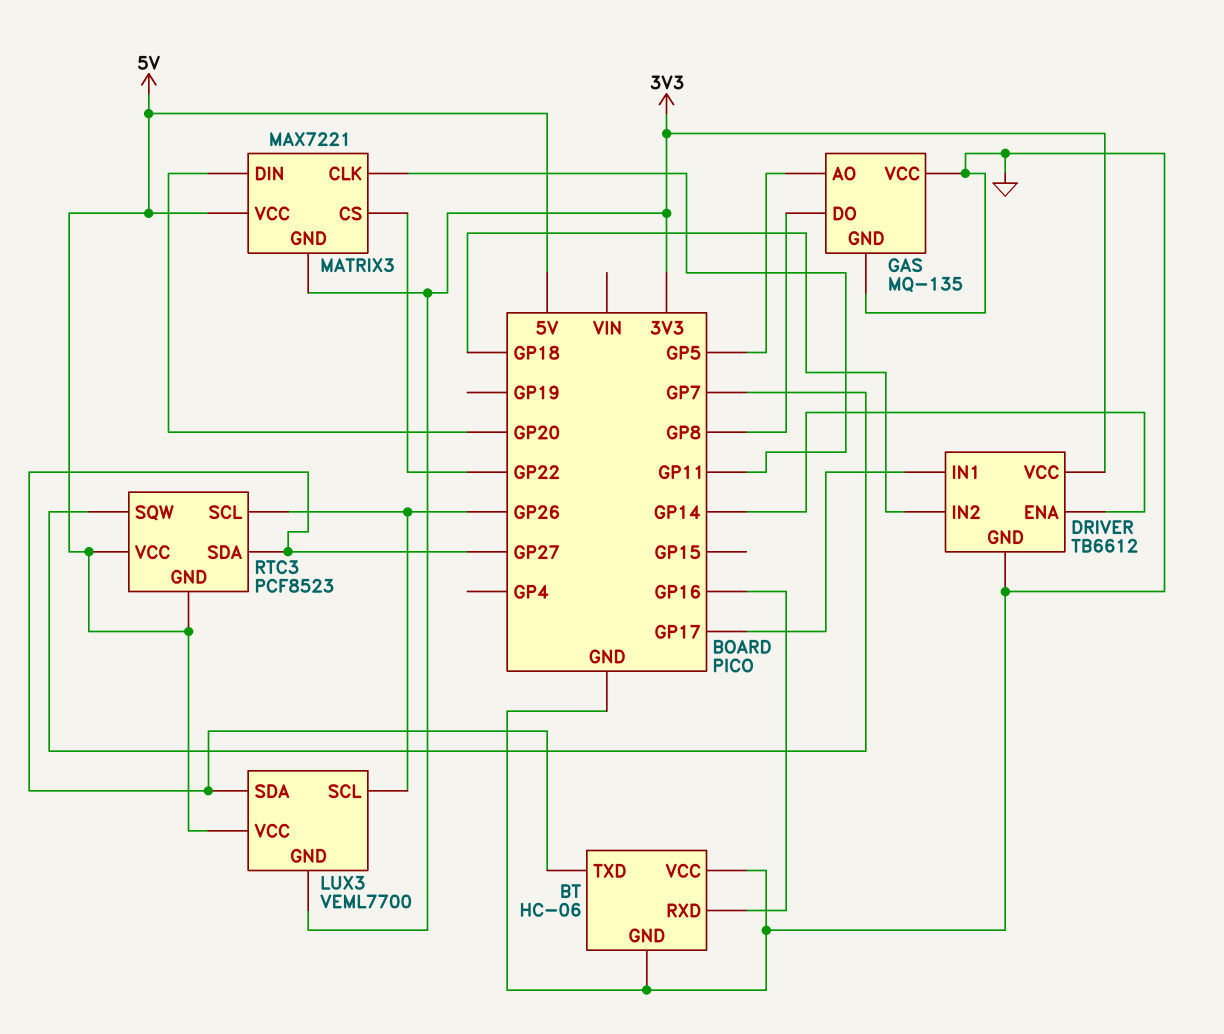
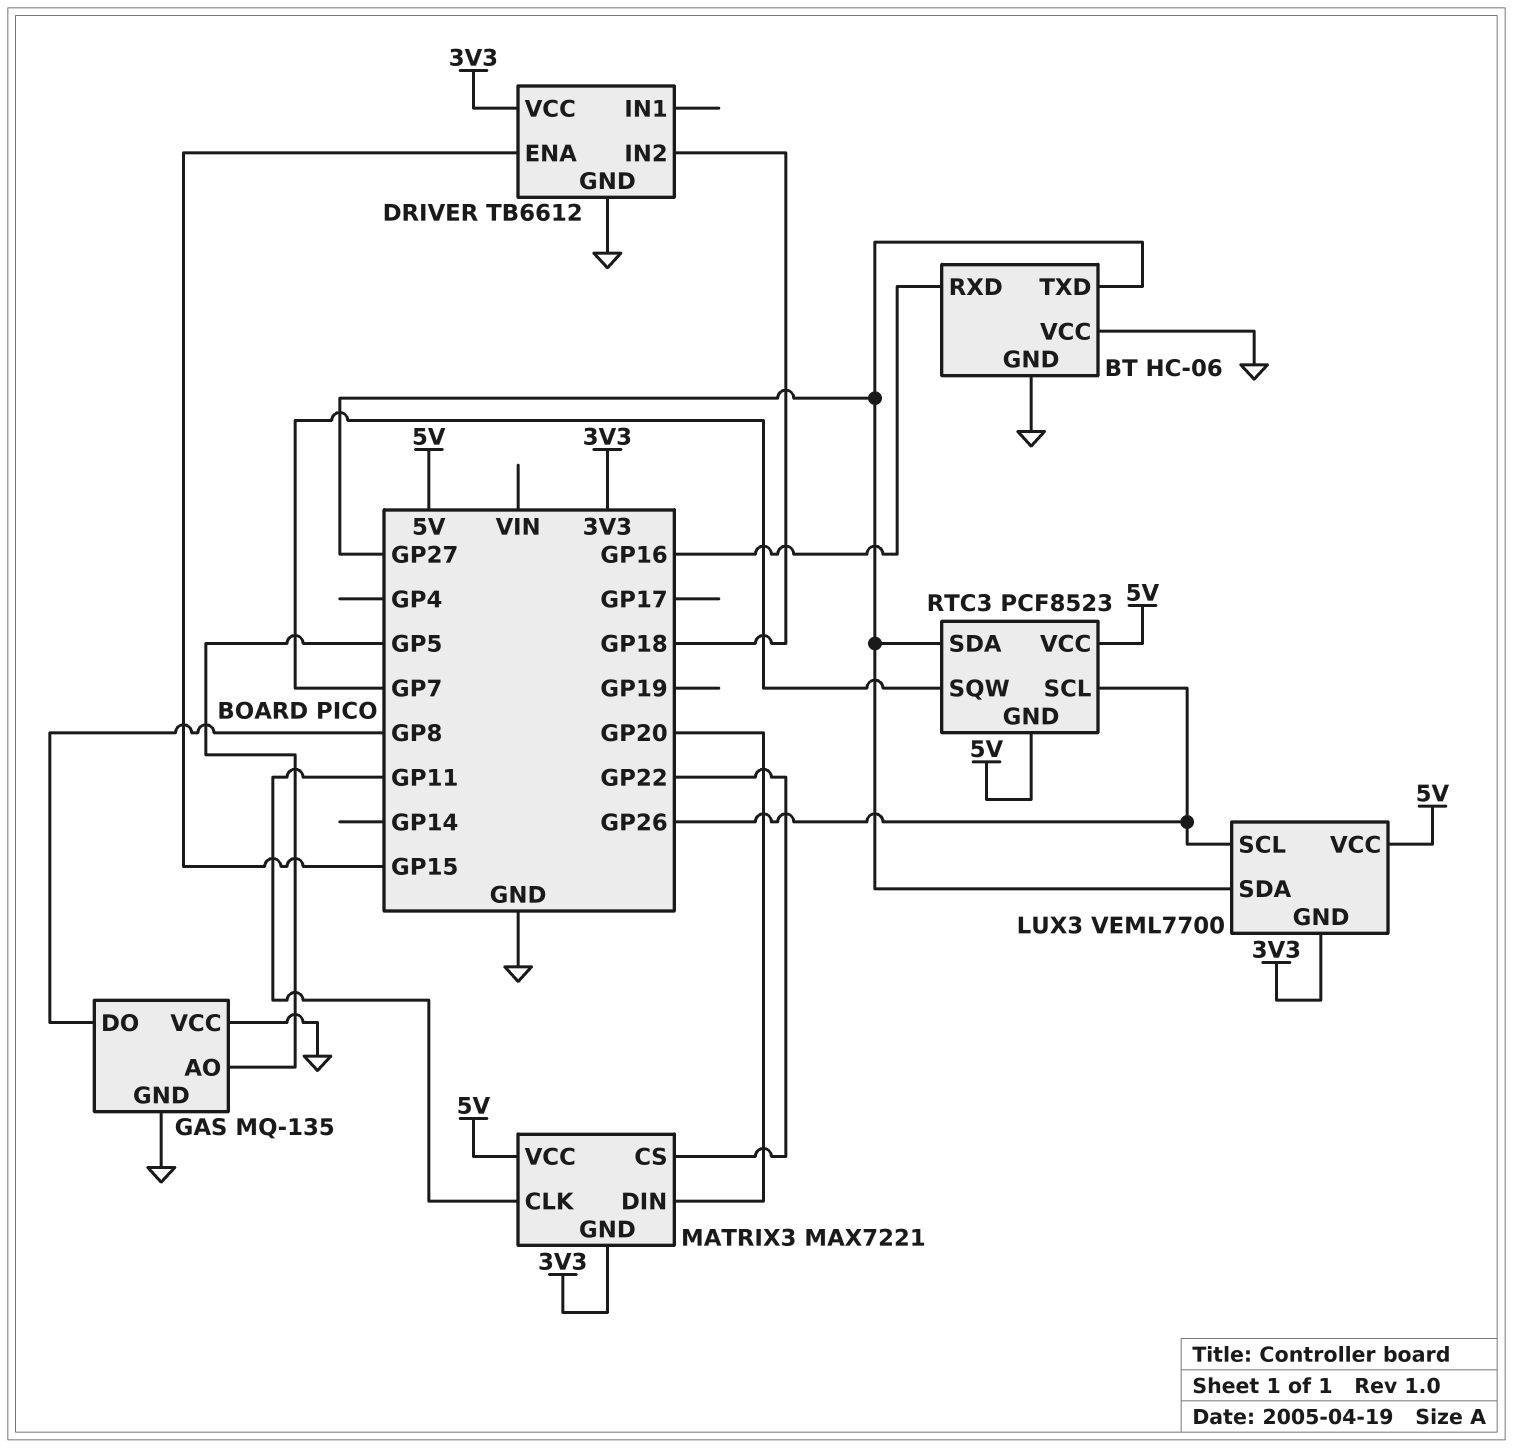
DRIVER pin ENA: GP14 -> GP15
DRIVER pin IN1: GP17 -> none

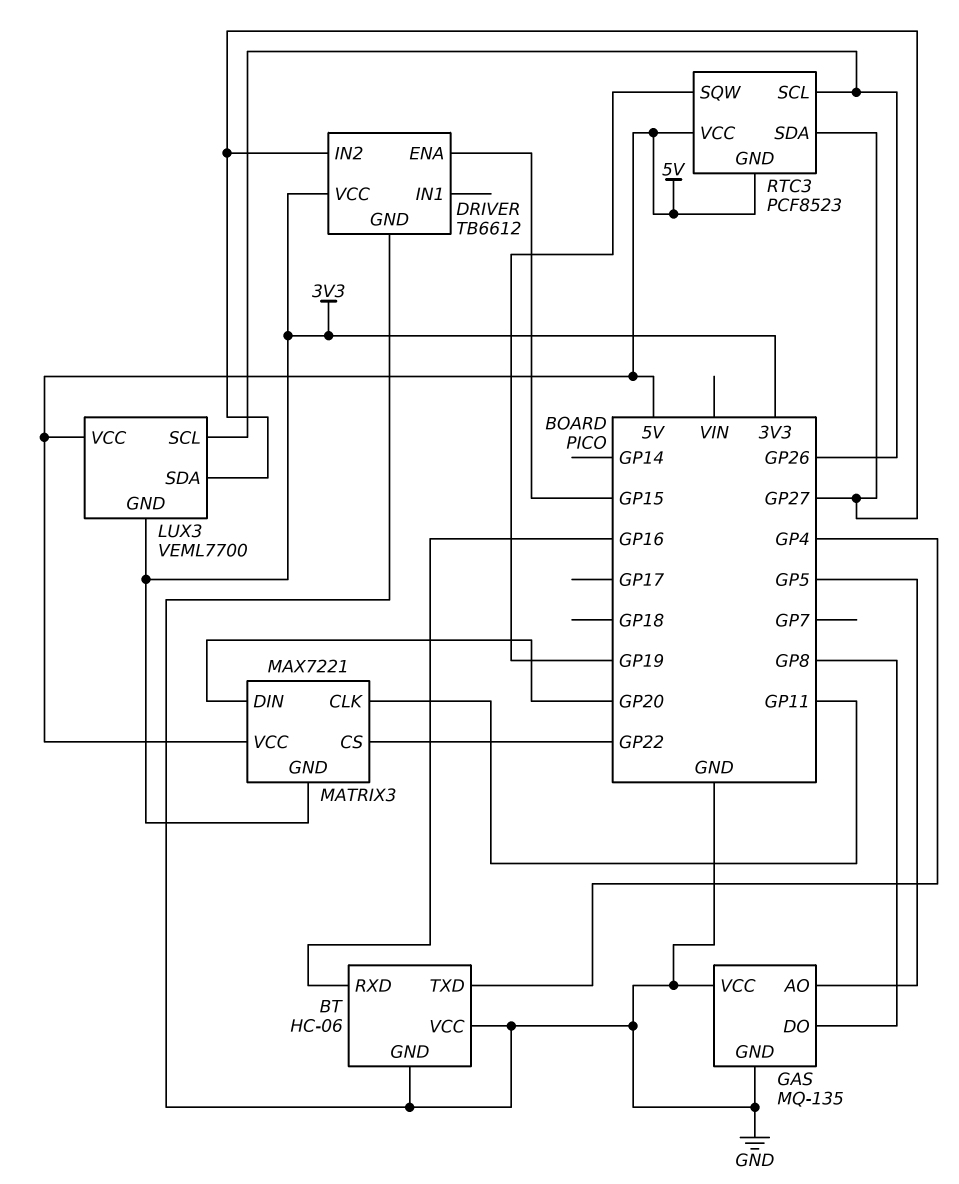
BT pin TXD: GP27 -> GP4
DRIVER pin IN2: GP18 -> GP27
RTC3 pin SQW: GP7 -> GP19

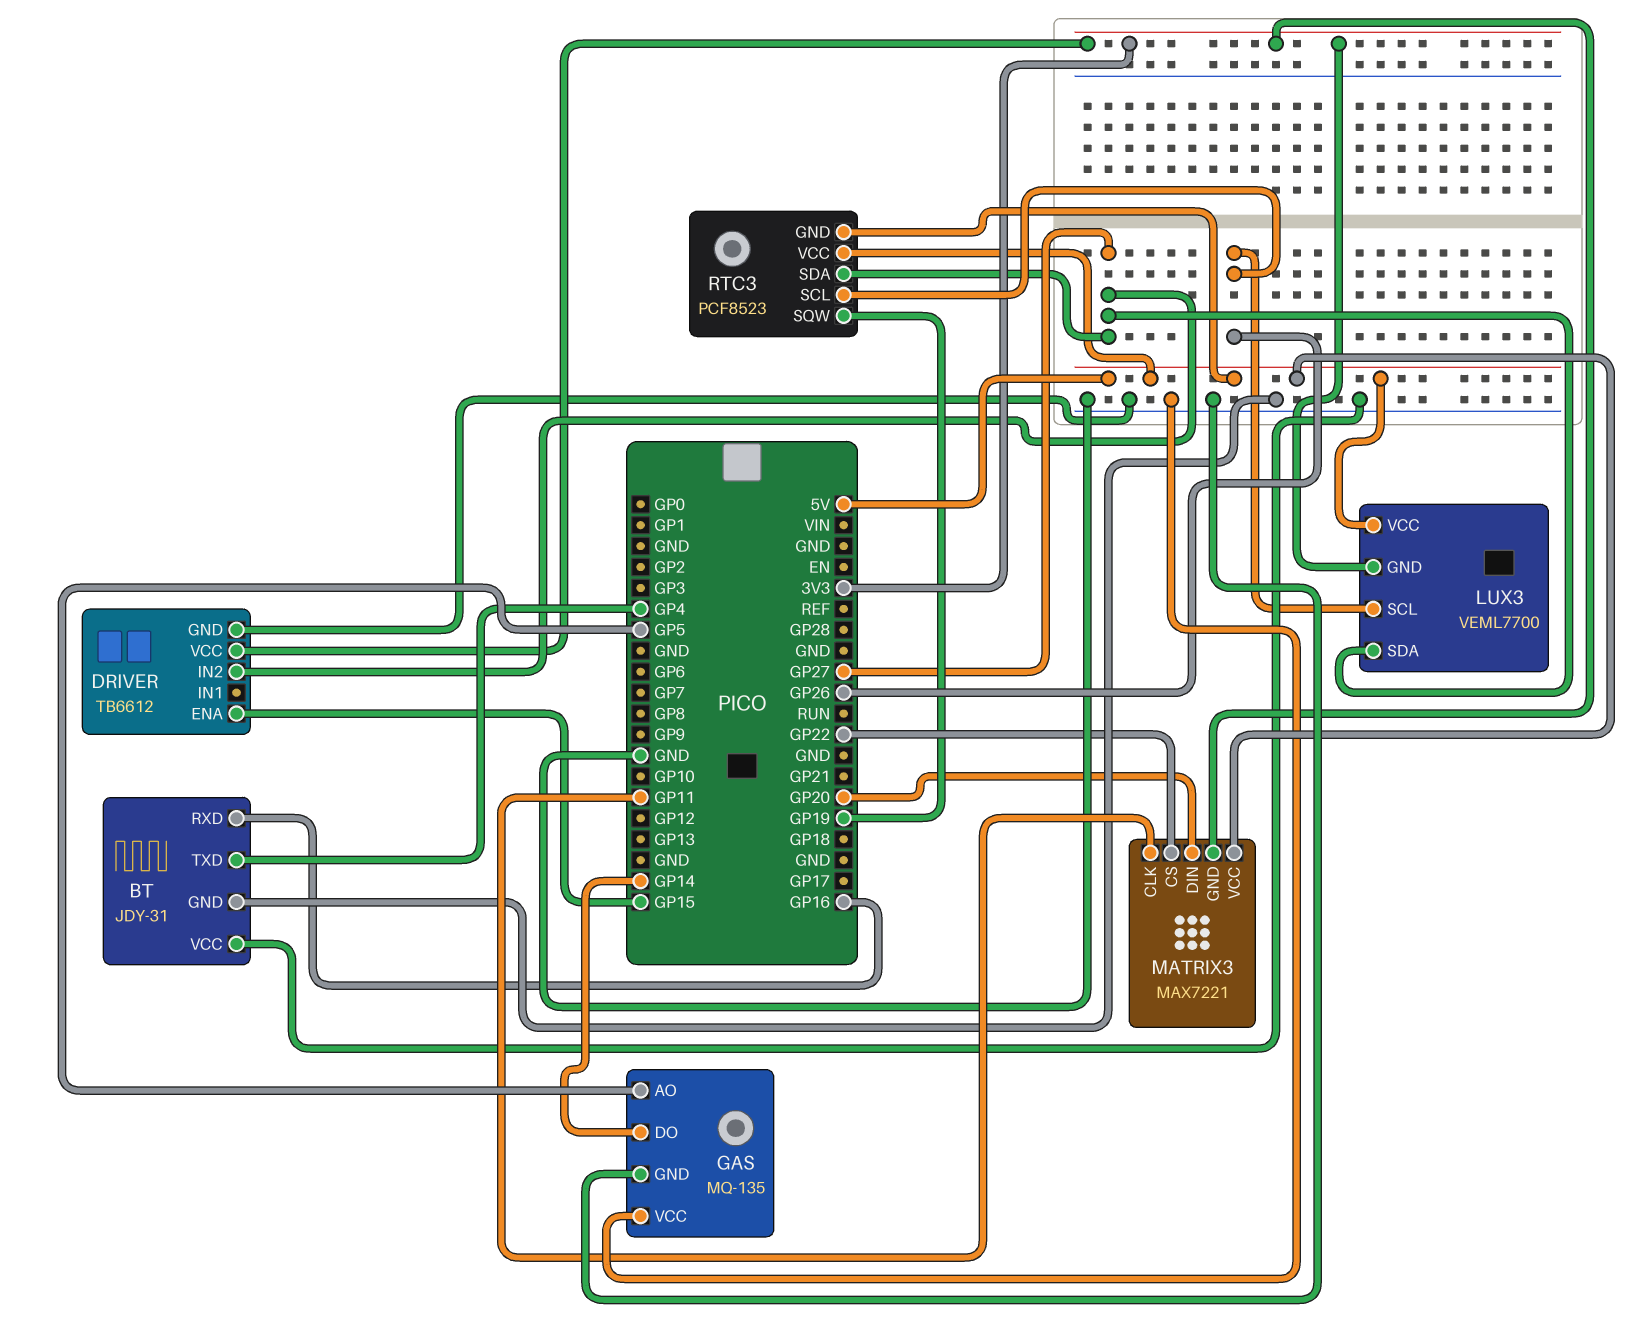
BT: HC-06 -> JDY-31
GAS pin DO: GP8 -> GP14

